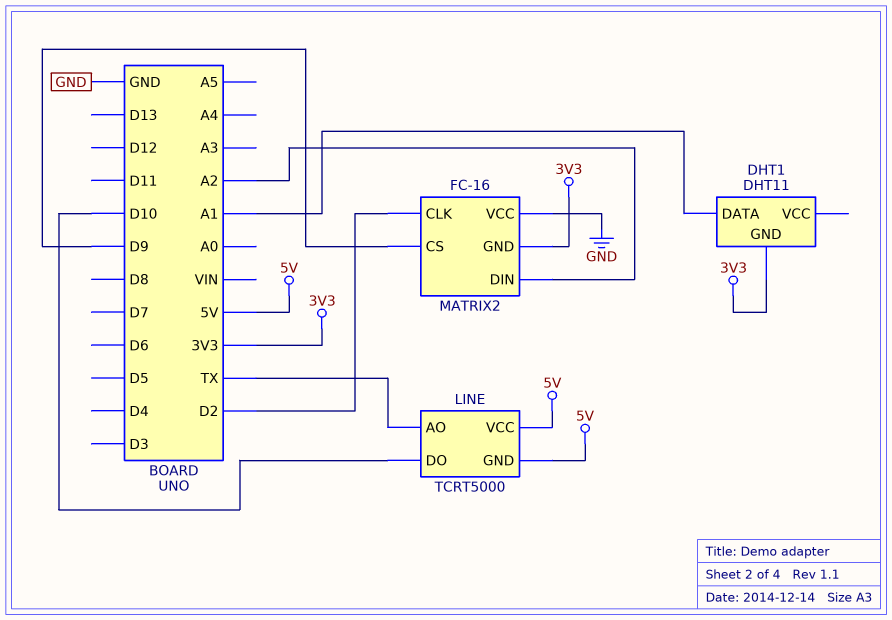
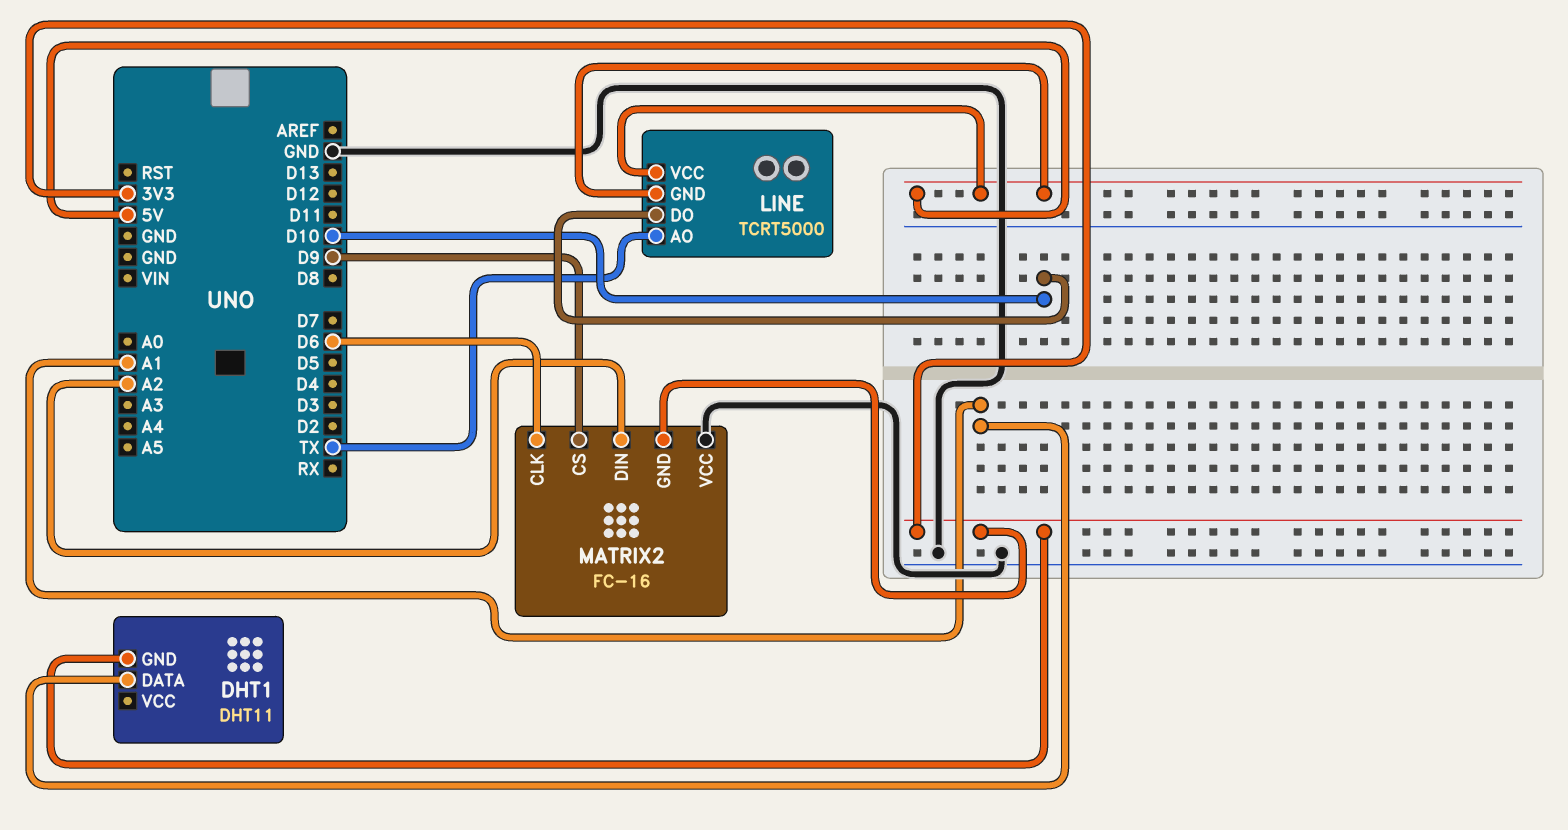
MATRIX2 pin CLK: D2 -> D6

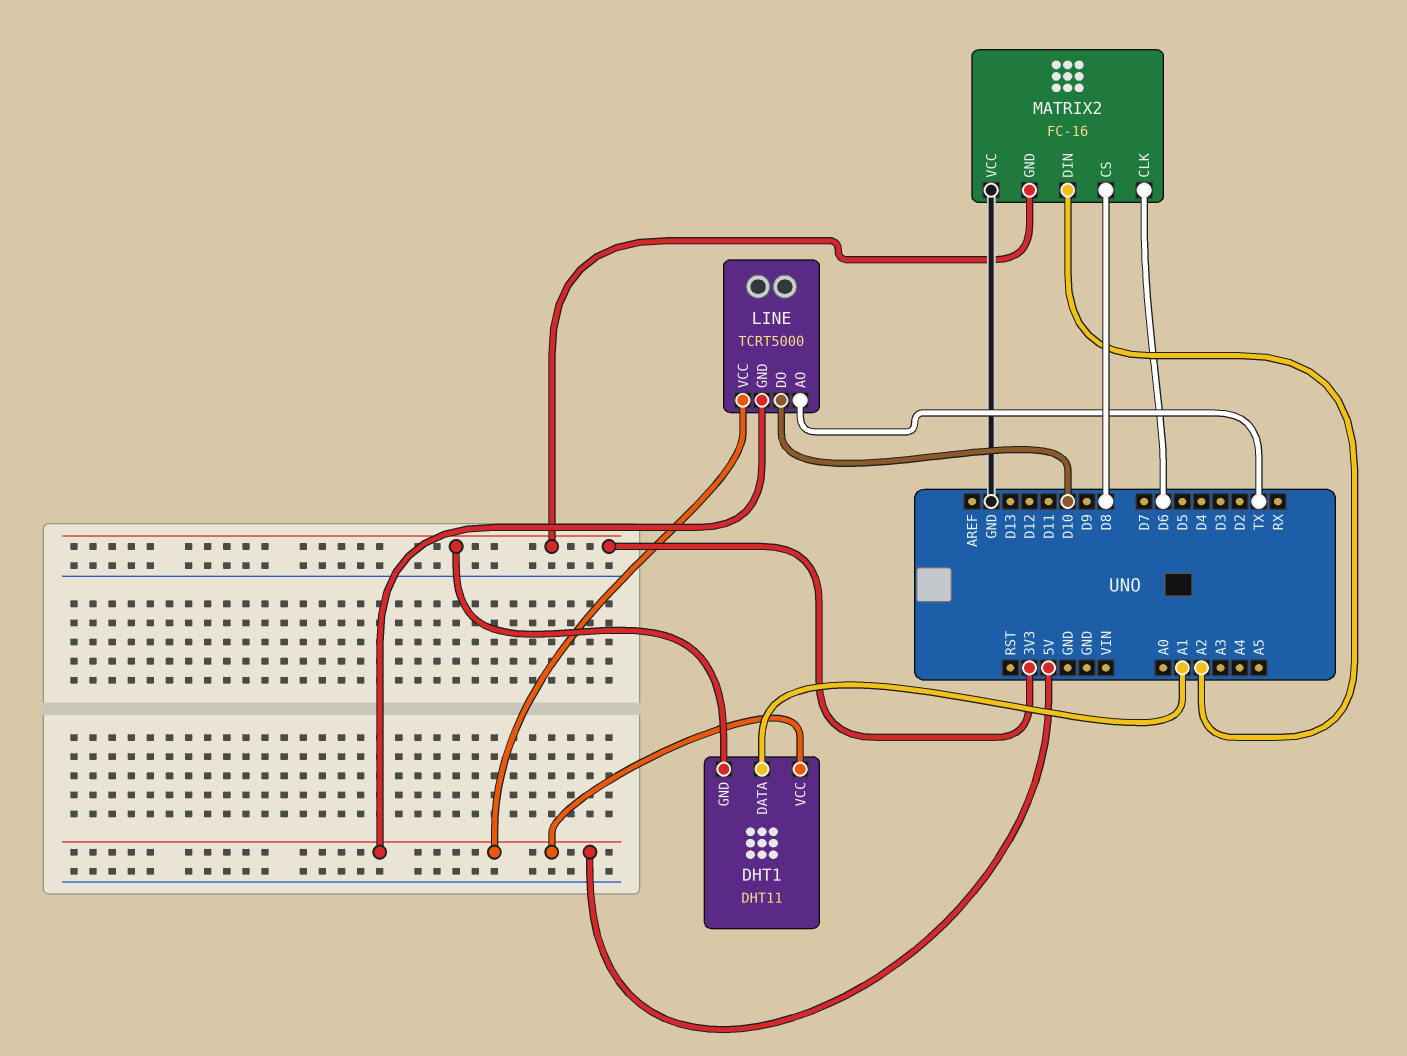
DHT1 pin VCC: none -> 5V
MATRIX2 pin CS: D9 -> D8

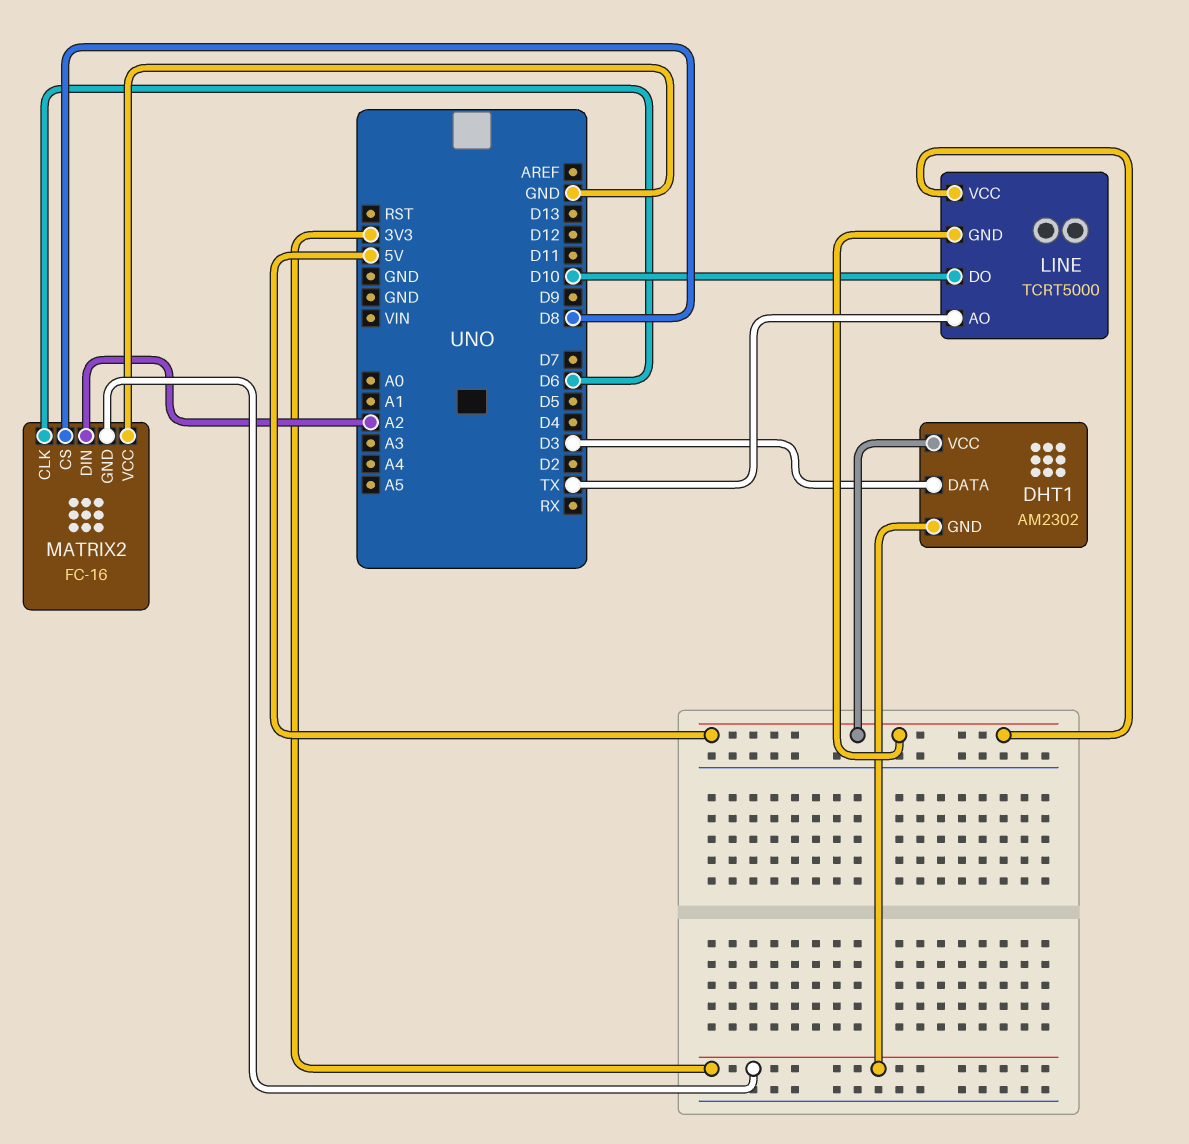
DHT1: DHT11 -> AM2302
DHT1 pin DATA: A1 -> D3

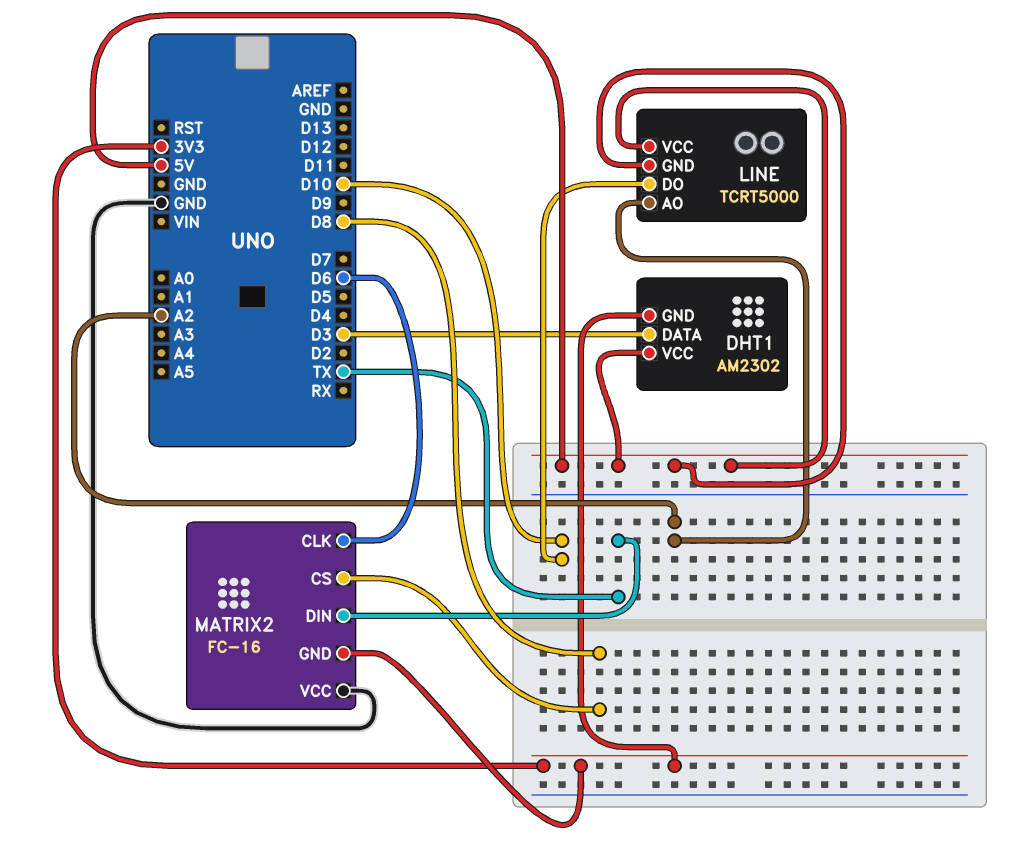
LINE pin AO: TX -> A2
MATRIX2 pin DIN: A2 -> TX

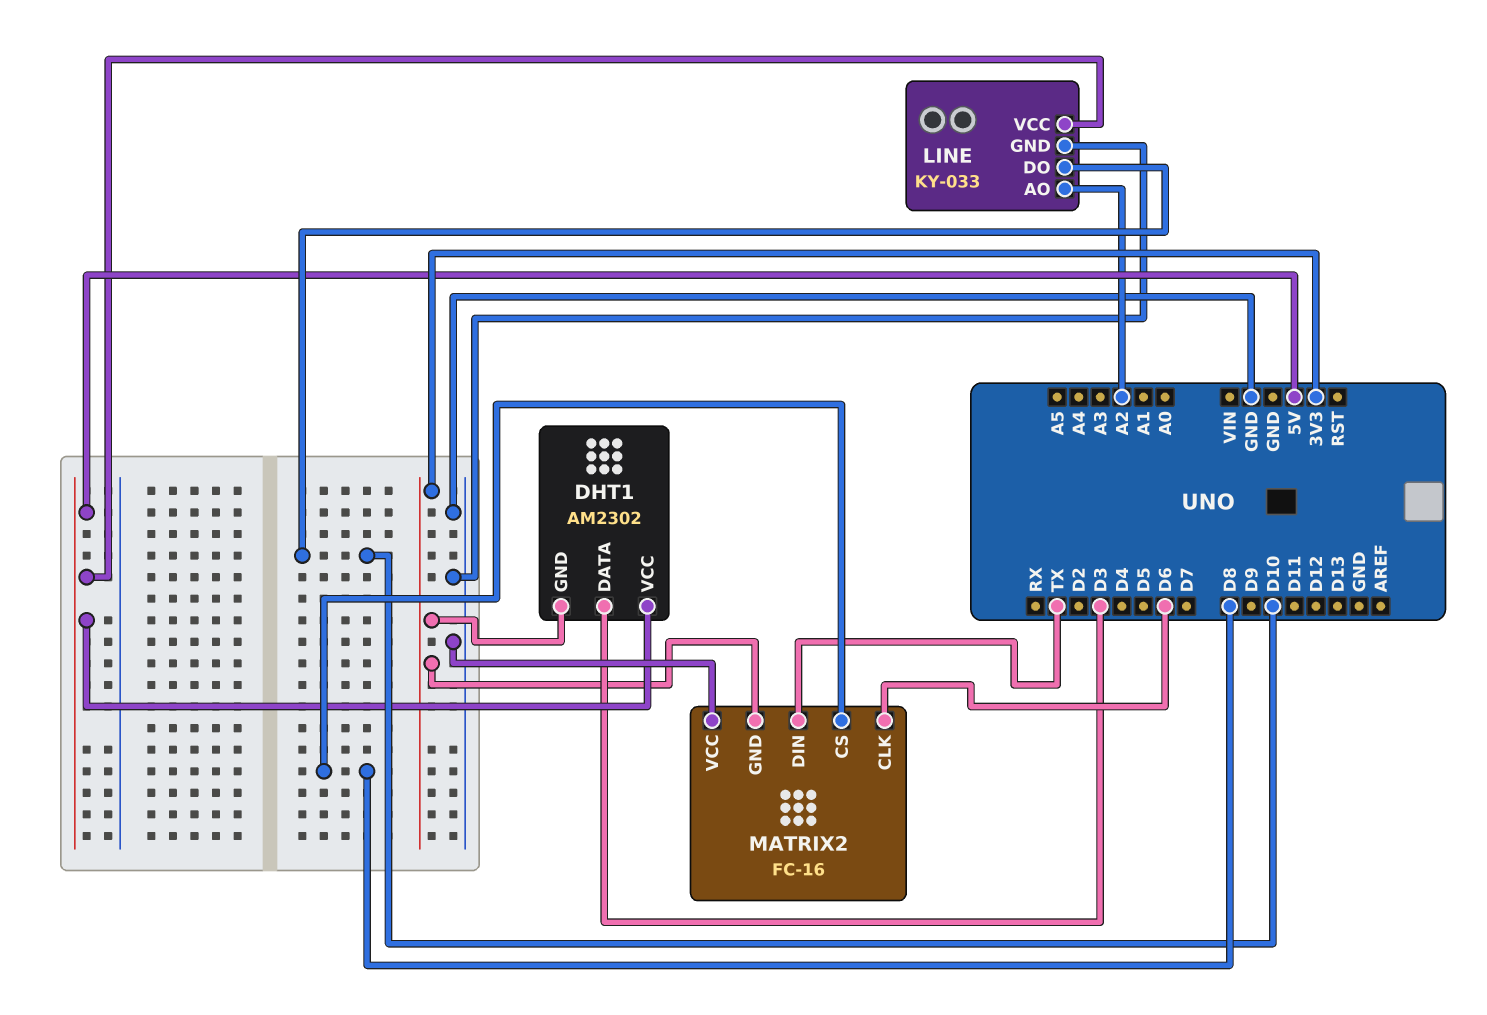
LINE: TCRT5000 -> KY-033
LINE pin GND: 5V -> GND

